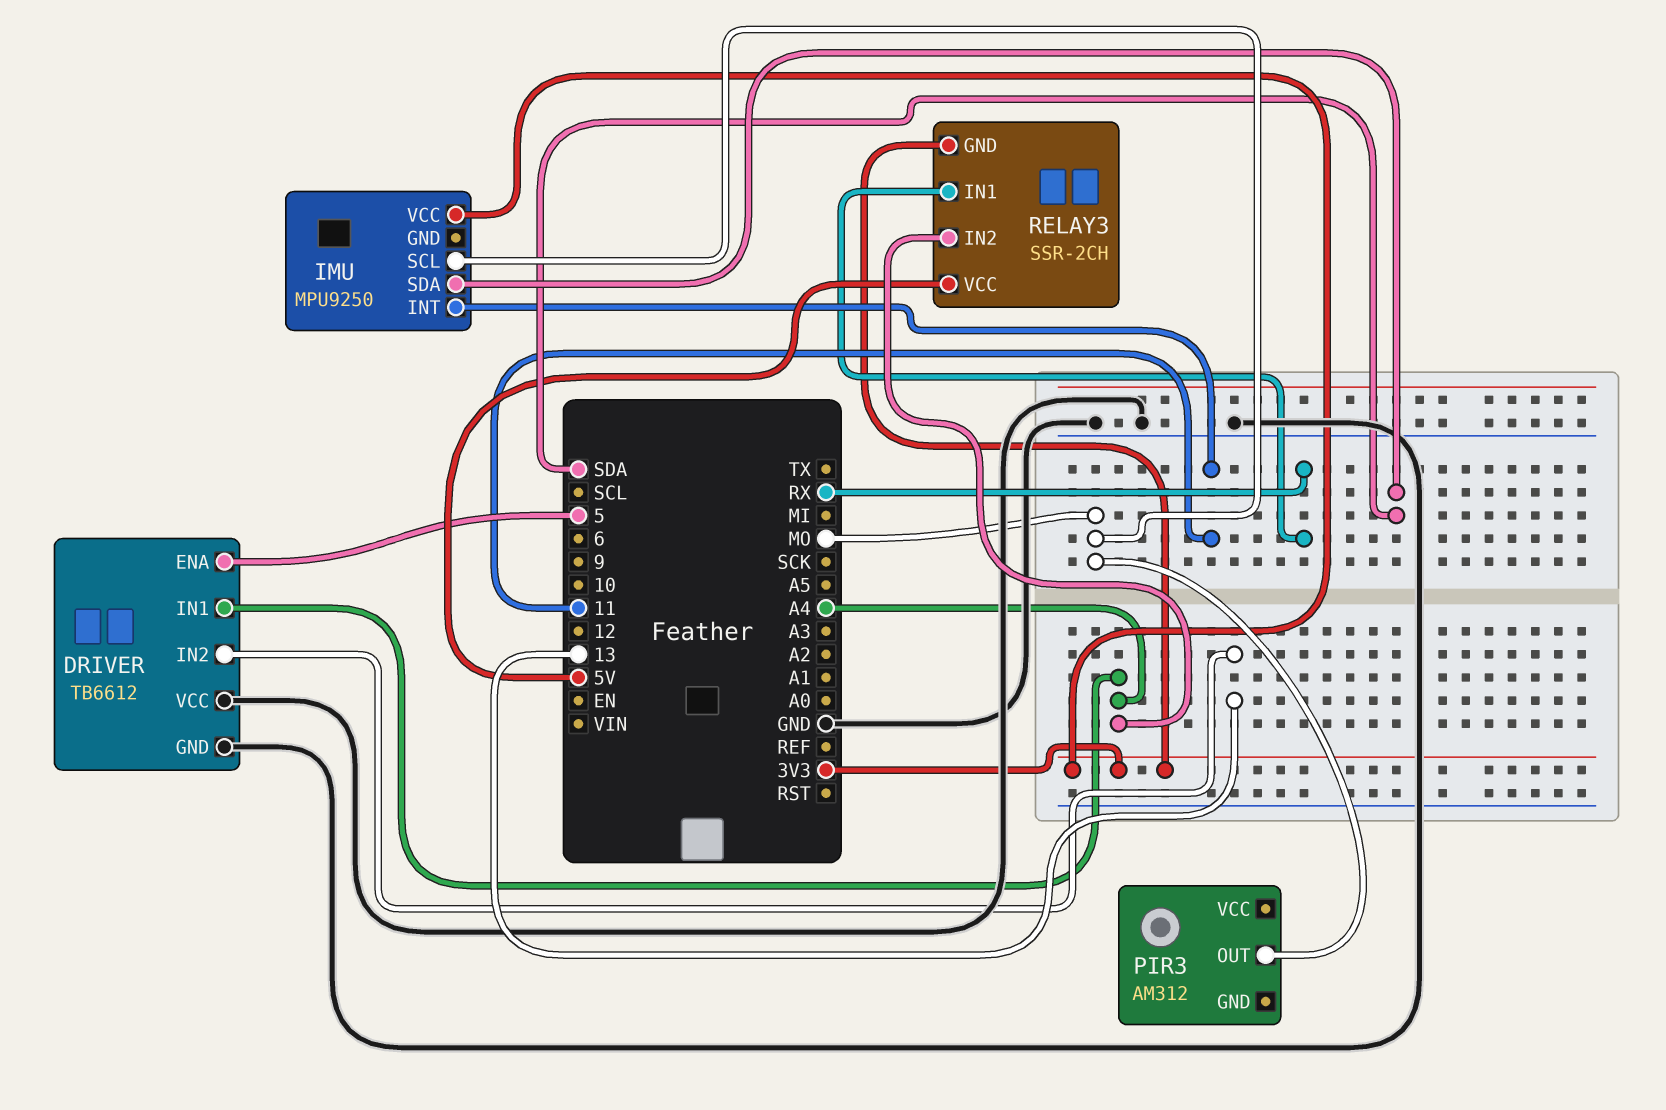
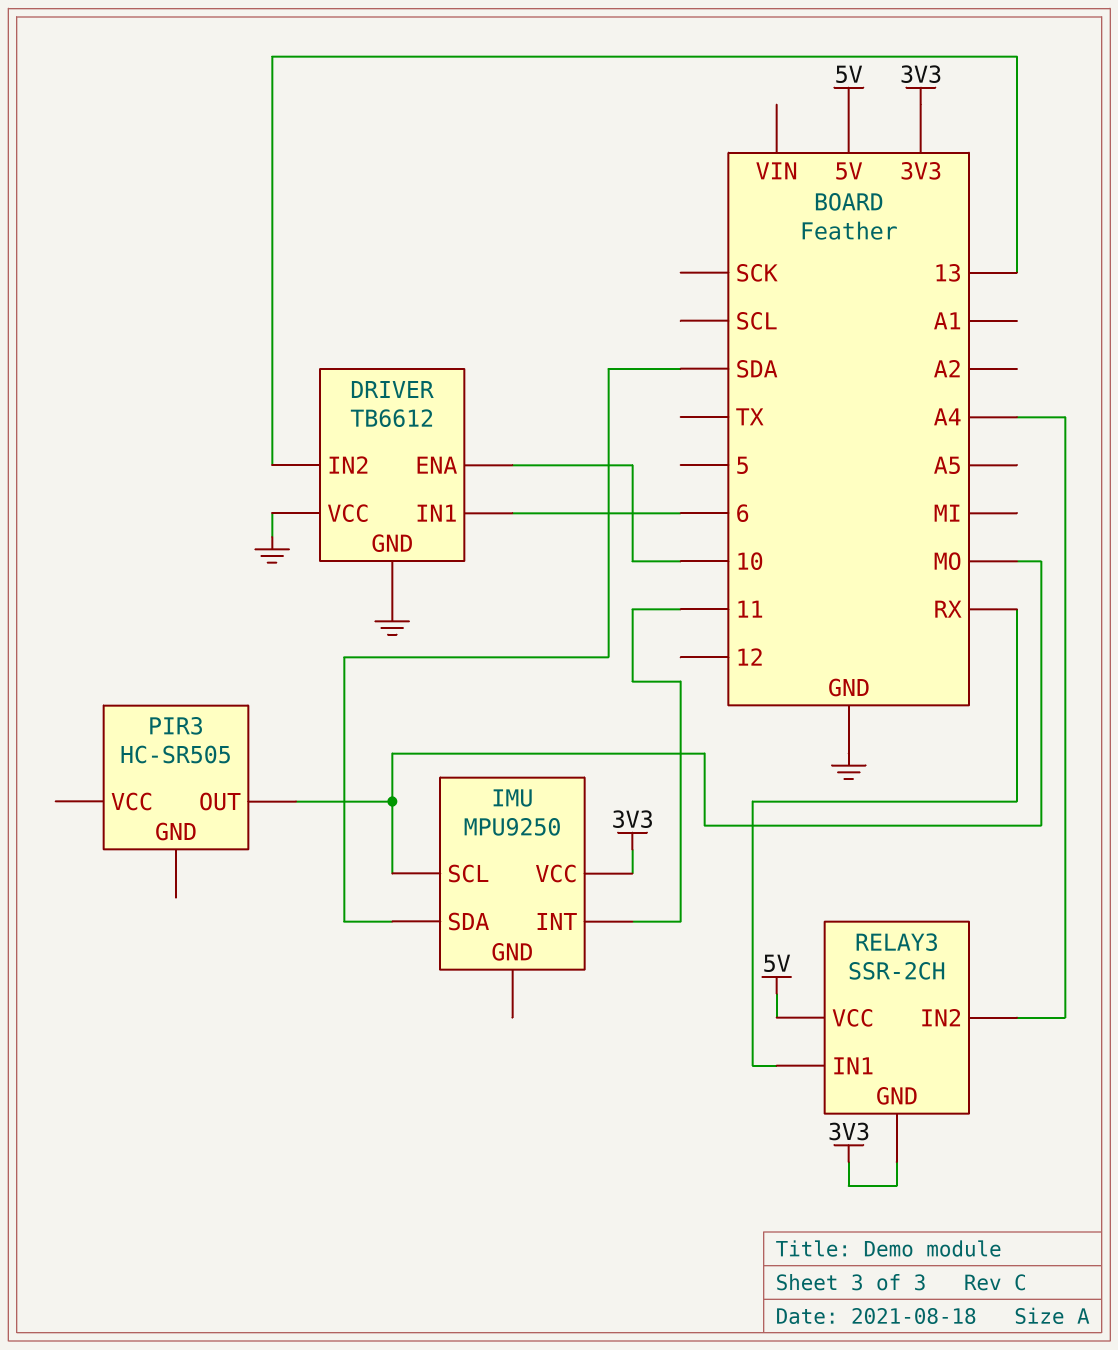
DRIVER pin ENA: 5 -> 10
DRIVER pin IN1: A4 -> 6
PIR3: AM312 -> HC-SR505

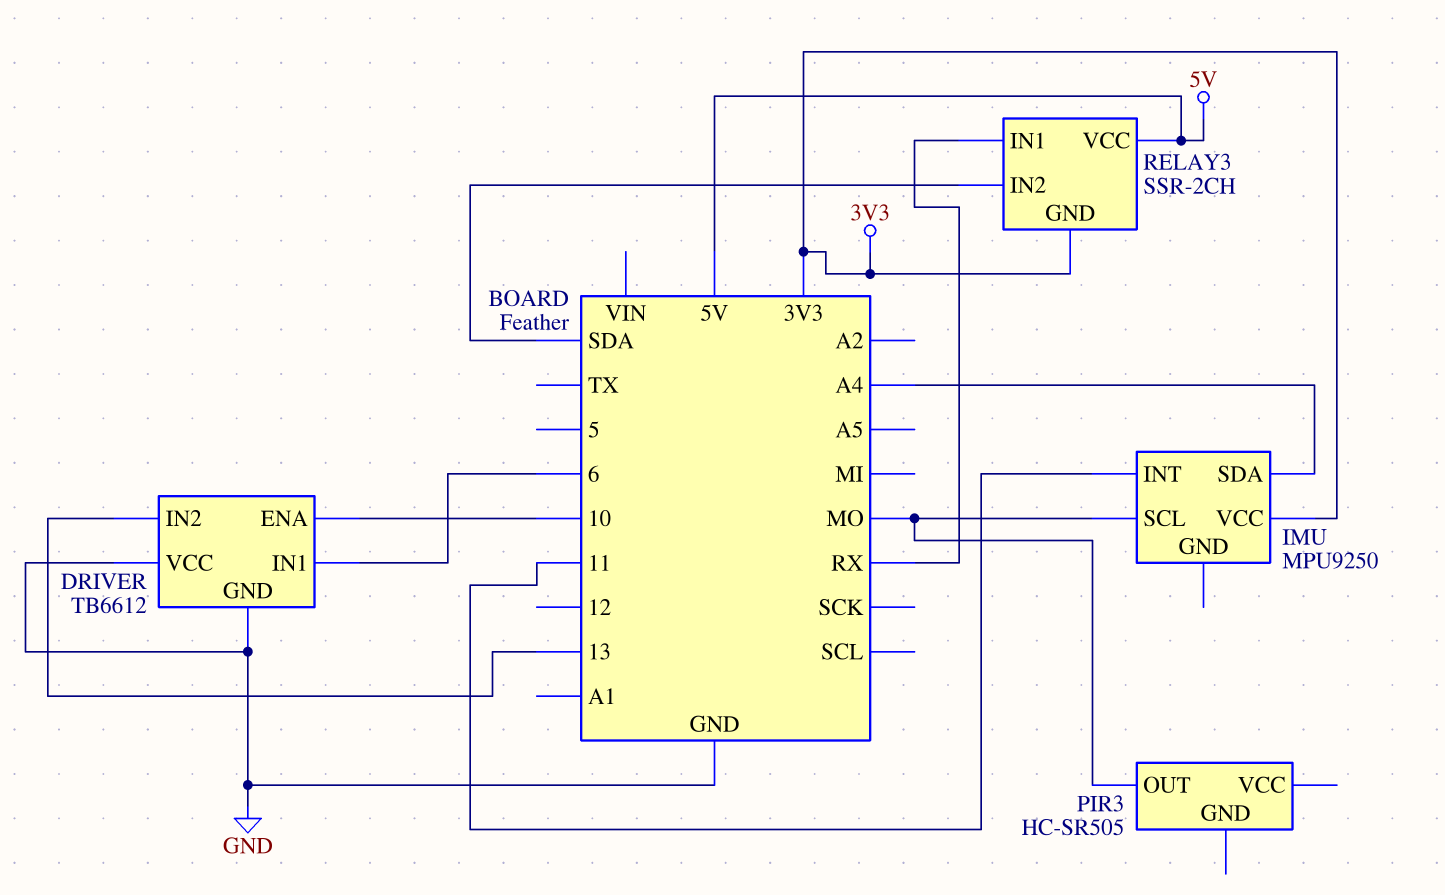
IMU pin SDA: SDA -> A4
RELAY3 pin IN2: A4 -> SDA

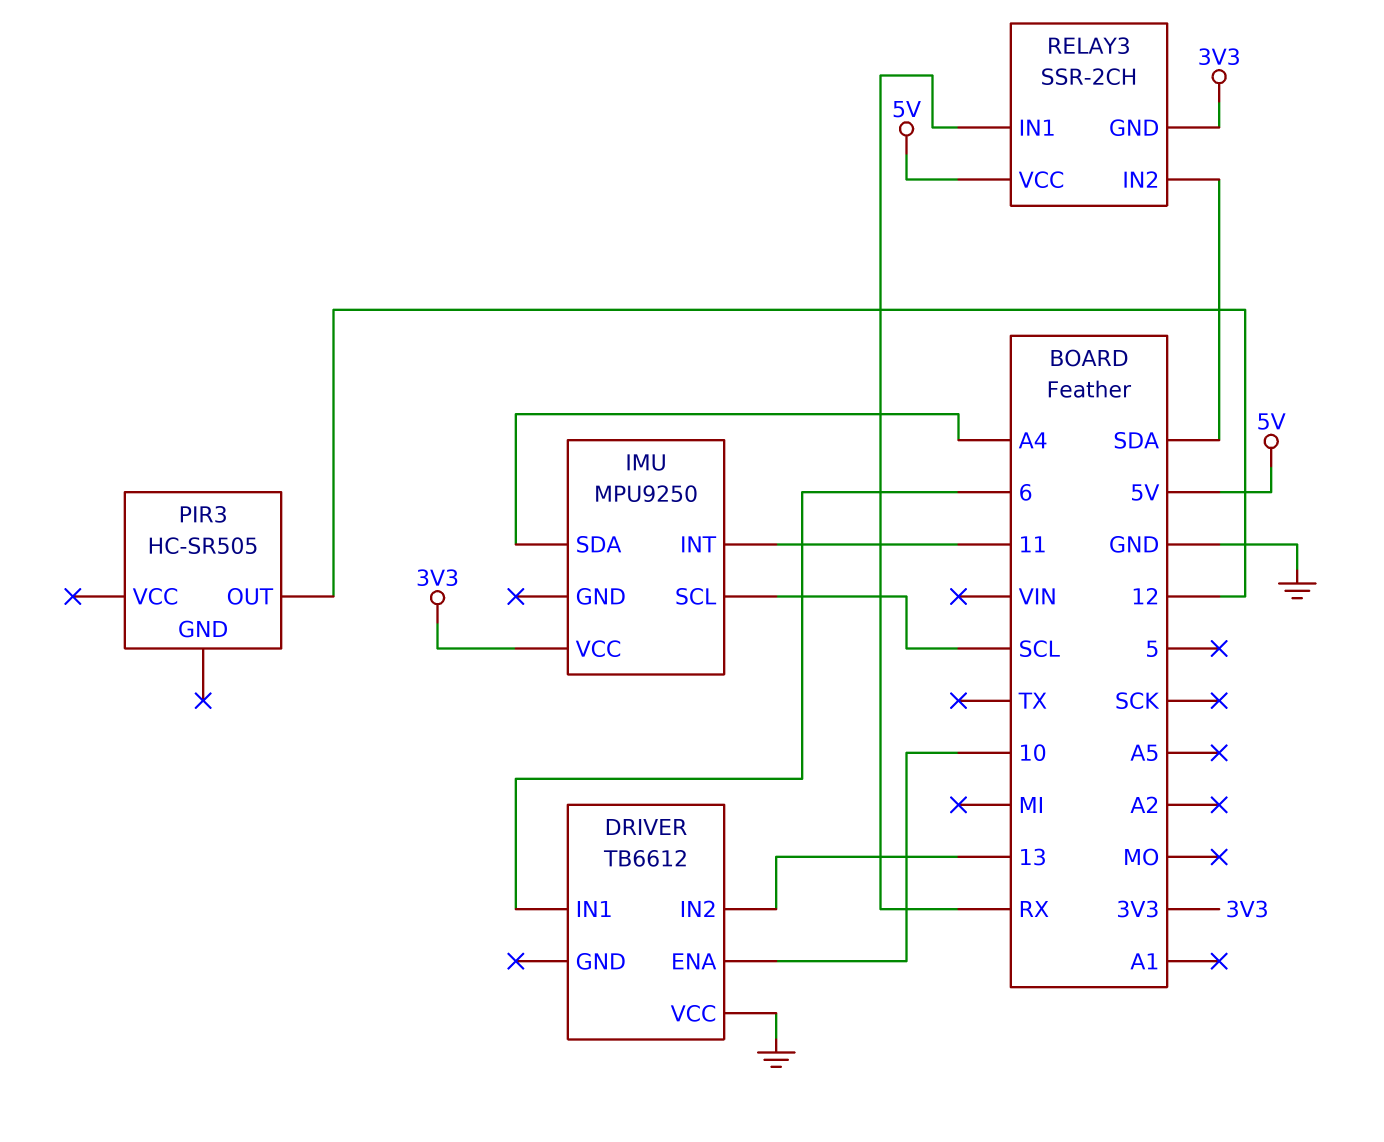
DRIVER pin GND: GND -> none
IMU pin SCL: MO -> SCL
PIR3 pin OUT: MO -> 12

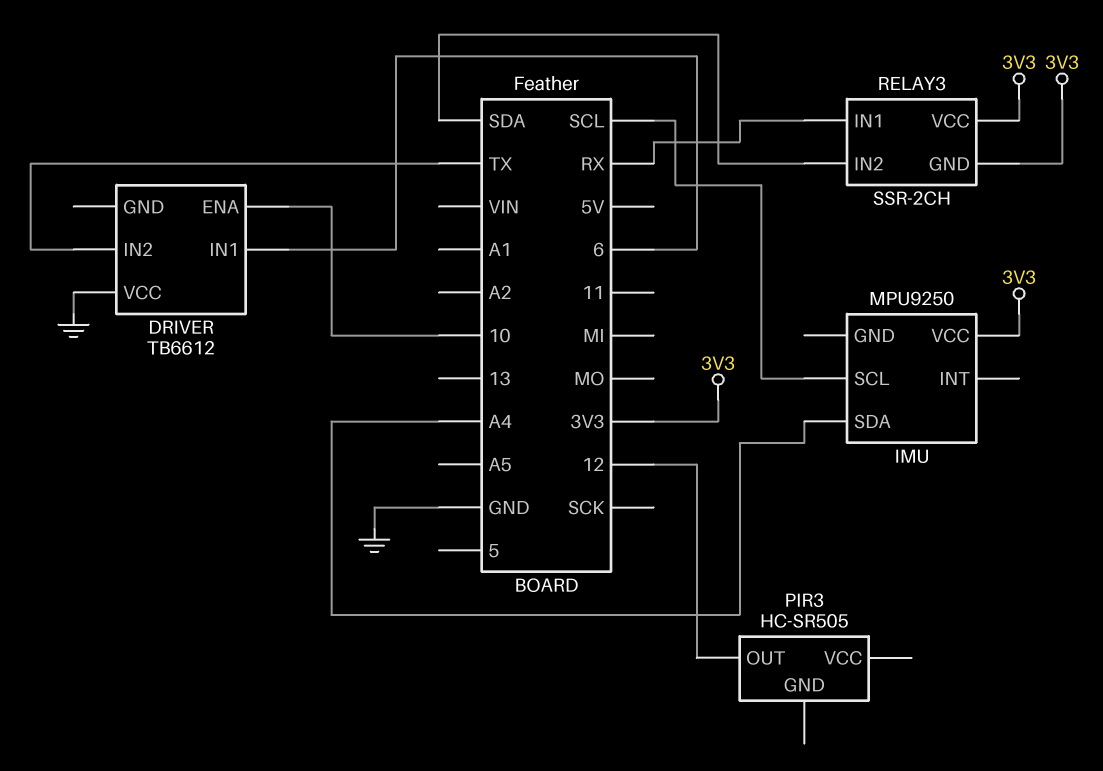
DRIVER pin IN2: 13 -> TX
IMU pin INT: 11 -> none
RELAY3 pin VCC: 5V -> 3V3

